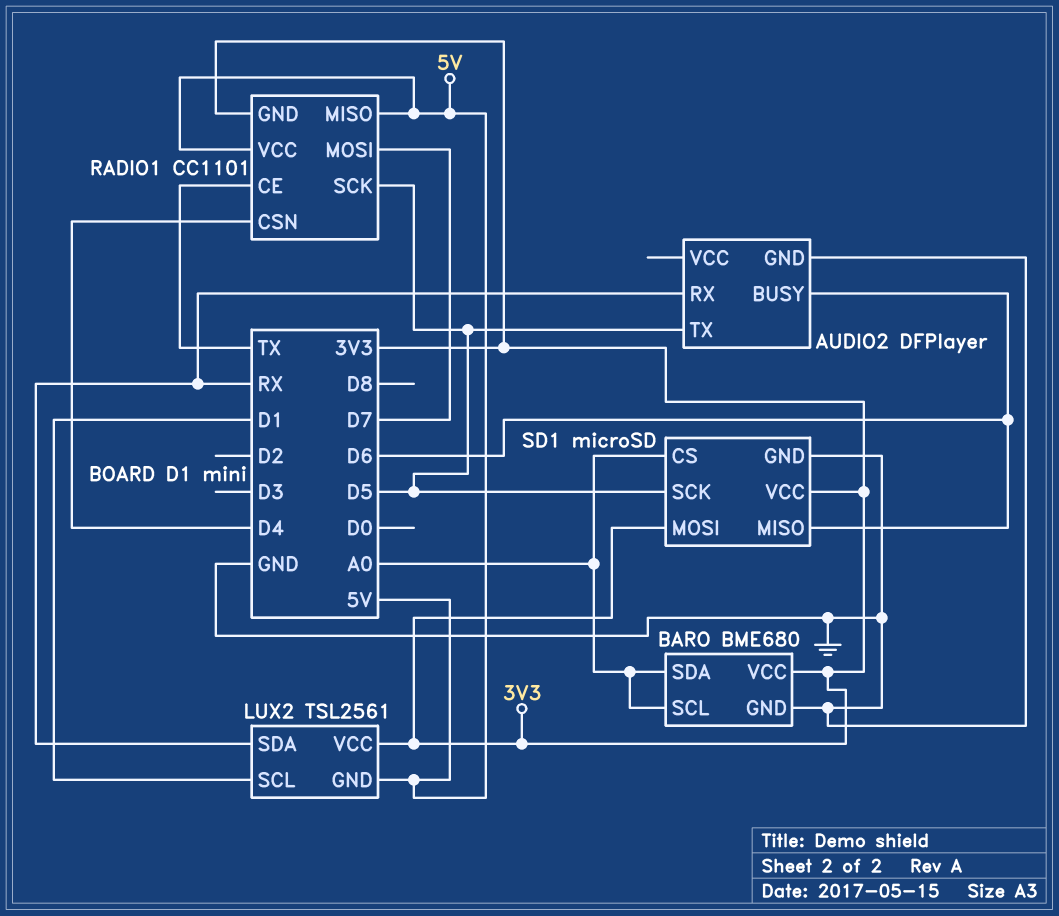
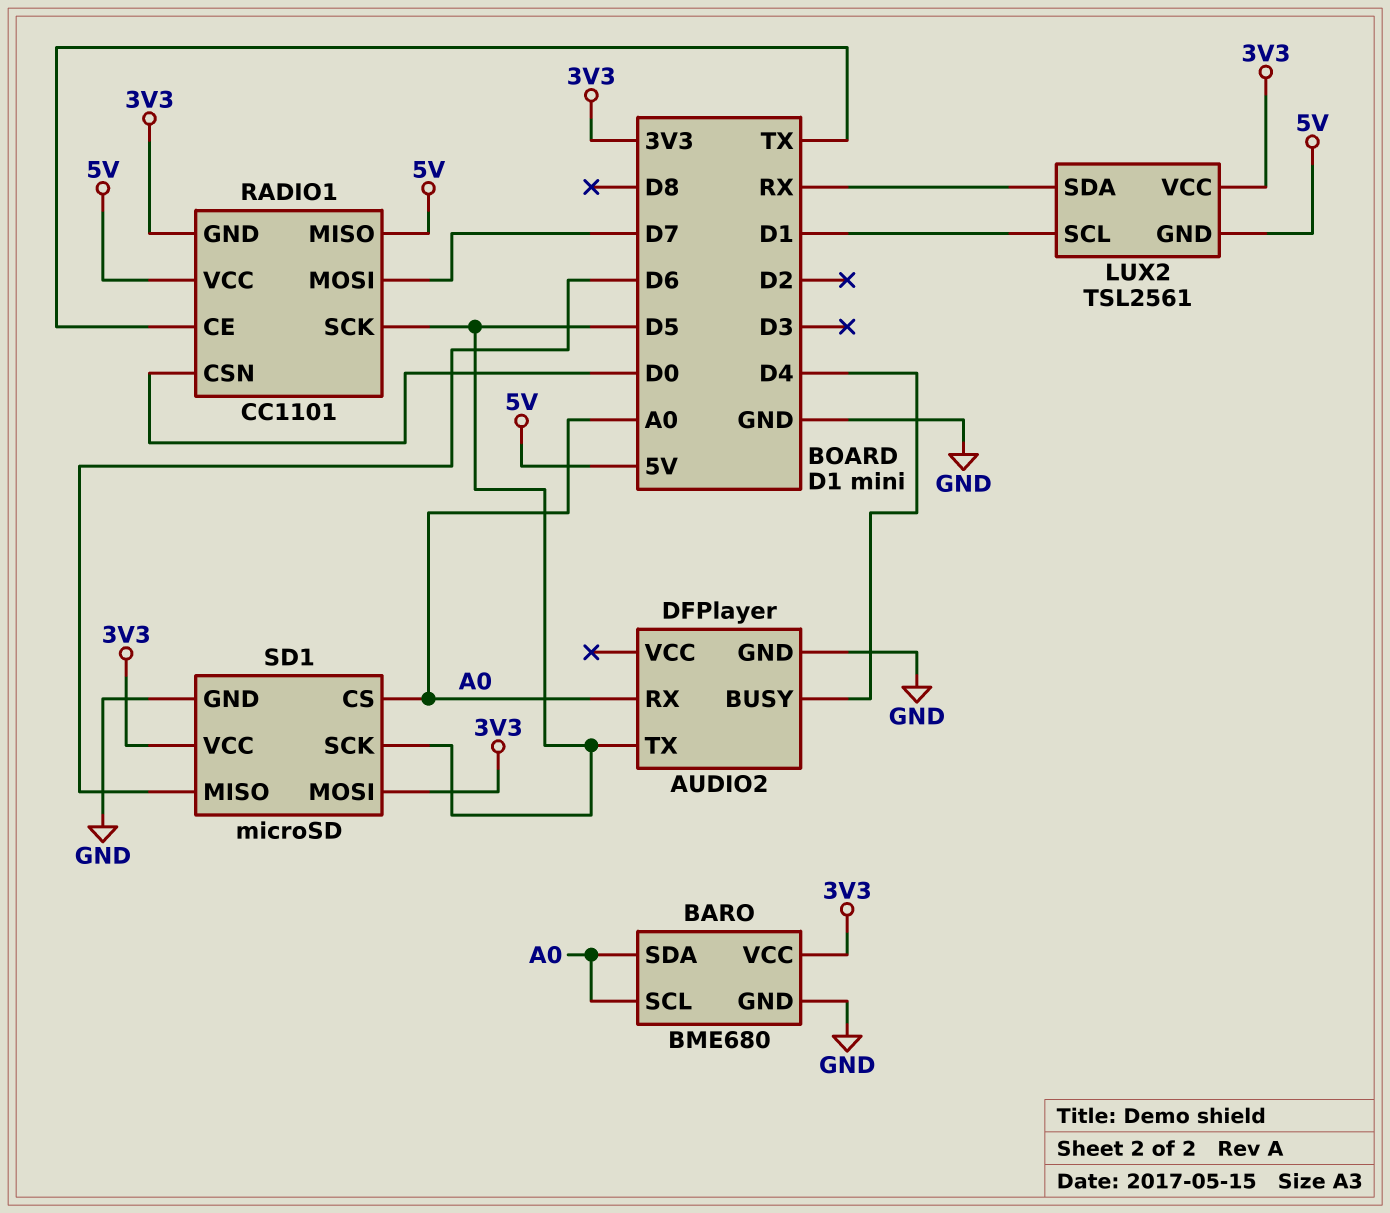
AUDIO2 pin BUSY: D6 -> D4
AUDIO2 pin RX: RX -> A0
RADIO1 pin CSN: D4 -> D0

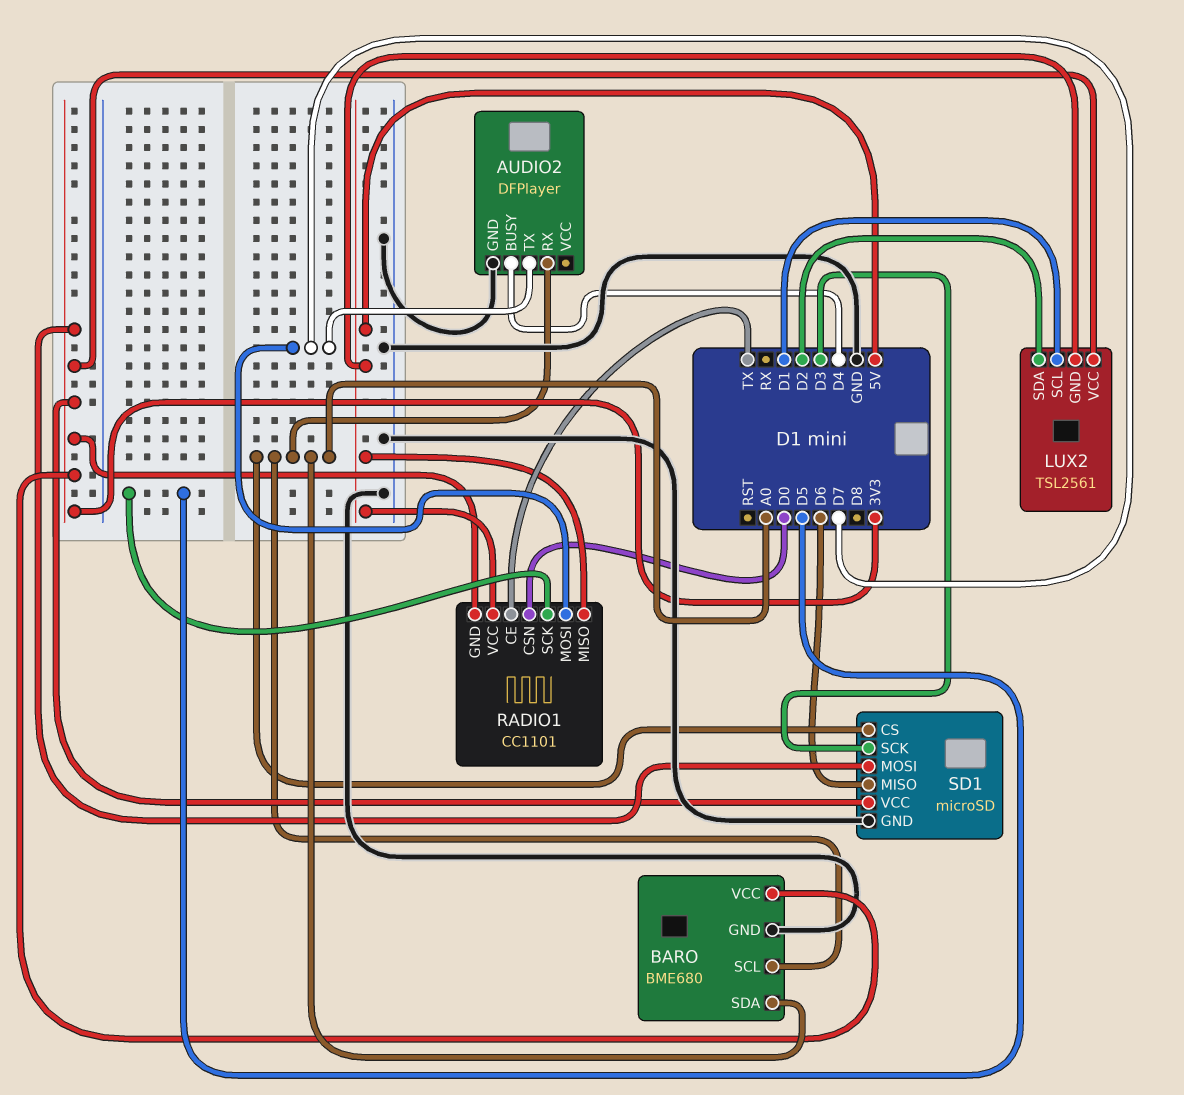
AUDIO2 pin TX: D5 -> D7
LUX2 pin SDA: RX -> D2
SD1 pin SCK: D5 -> D3

